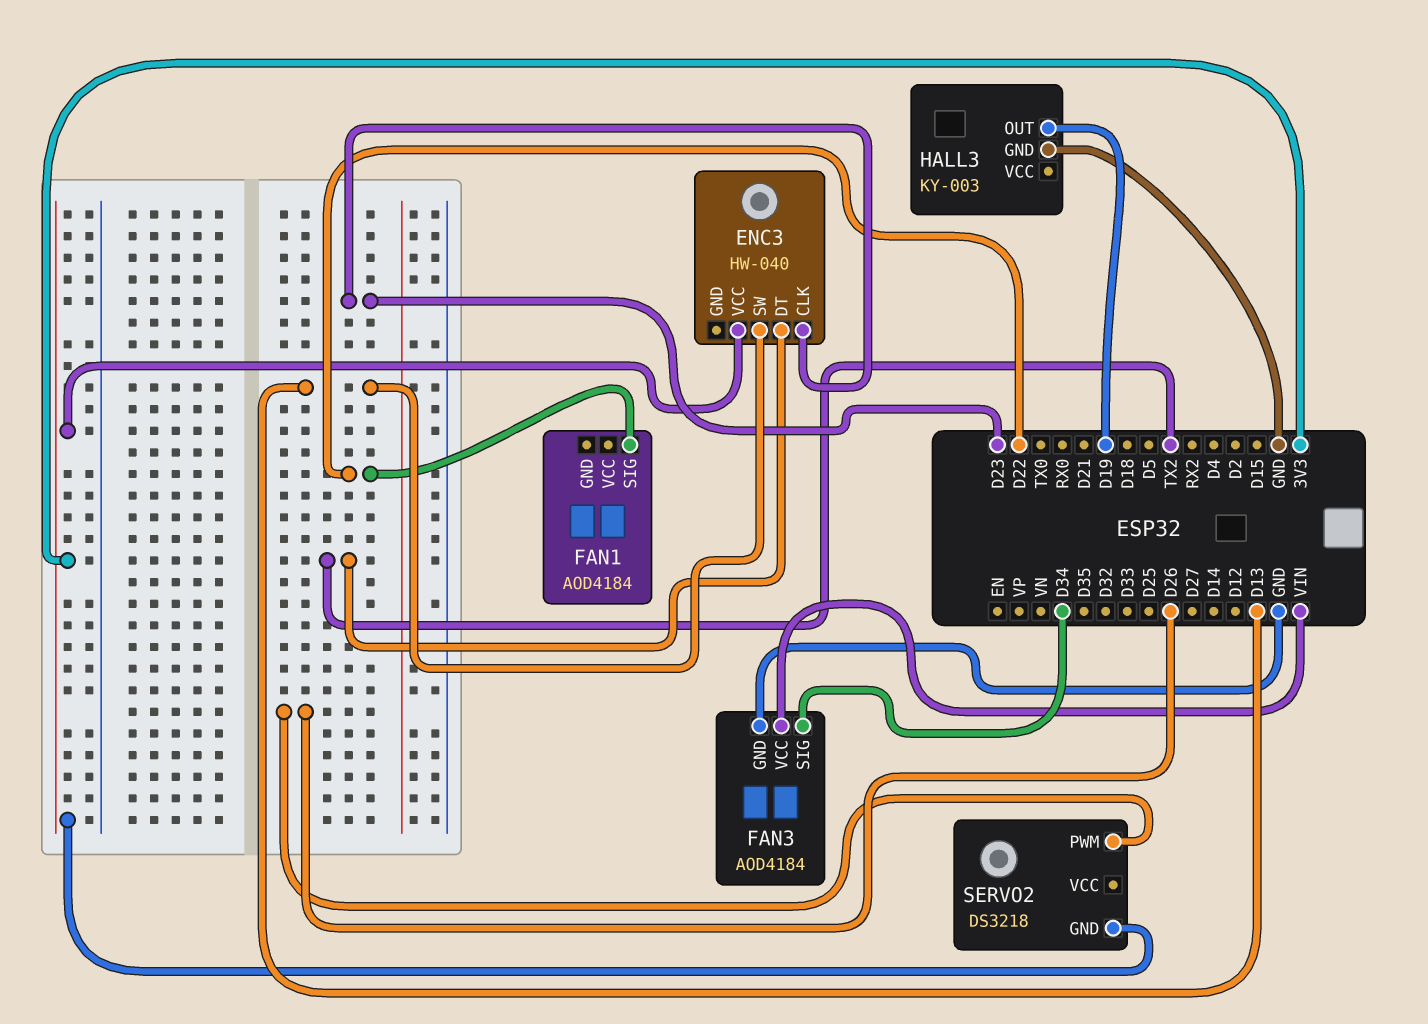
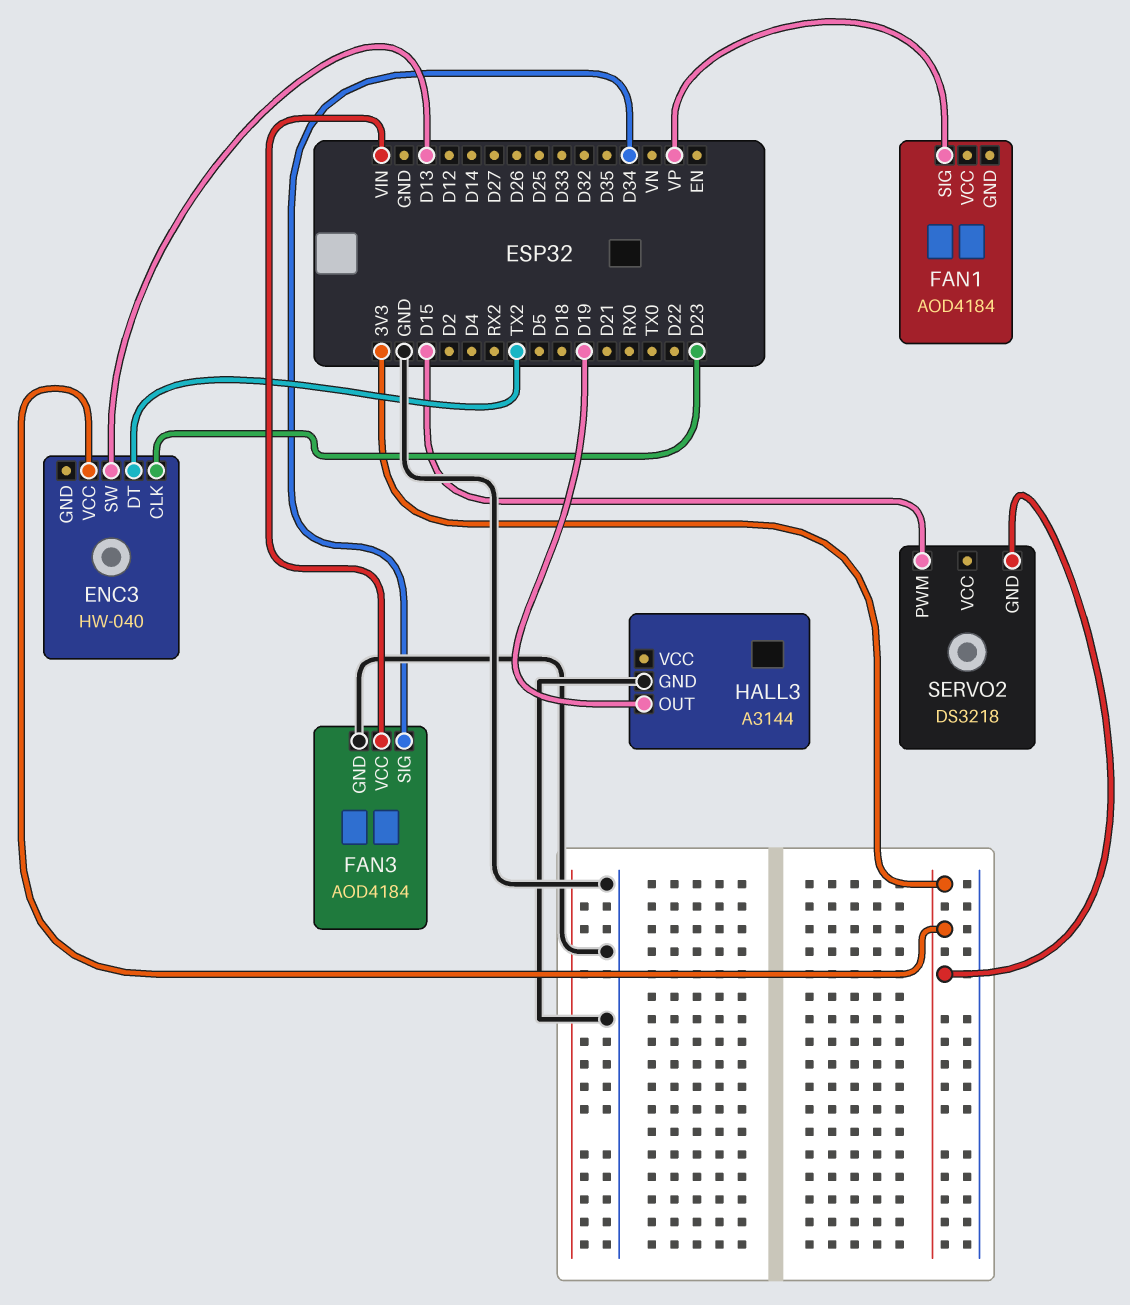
FAN1 pin SIG: D22 -> VP
HALL3: KY-003 -> A3144
SERVO2 pin PWM: D26 -> D15

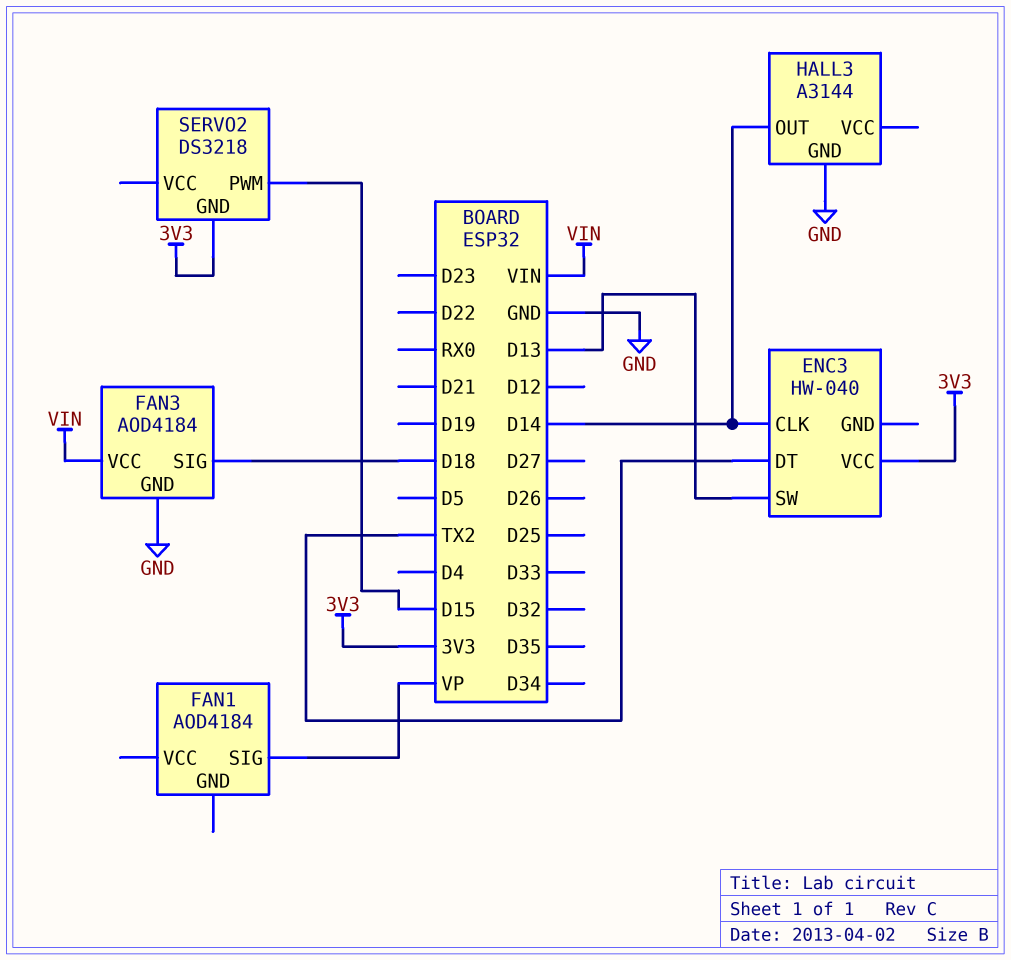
ENC3 pin CLK: D23 -> D14
FAN3 pin SIG: D34 -> D18
HALL3 pin OUT: D19 -> D14

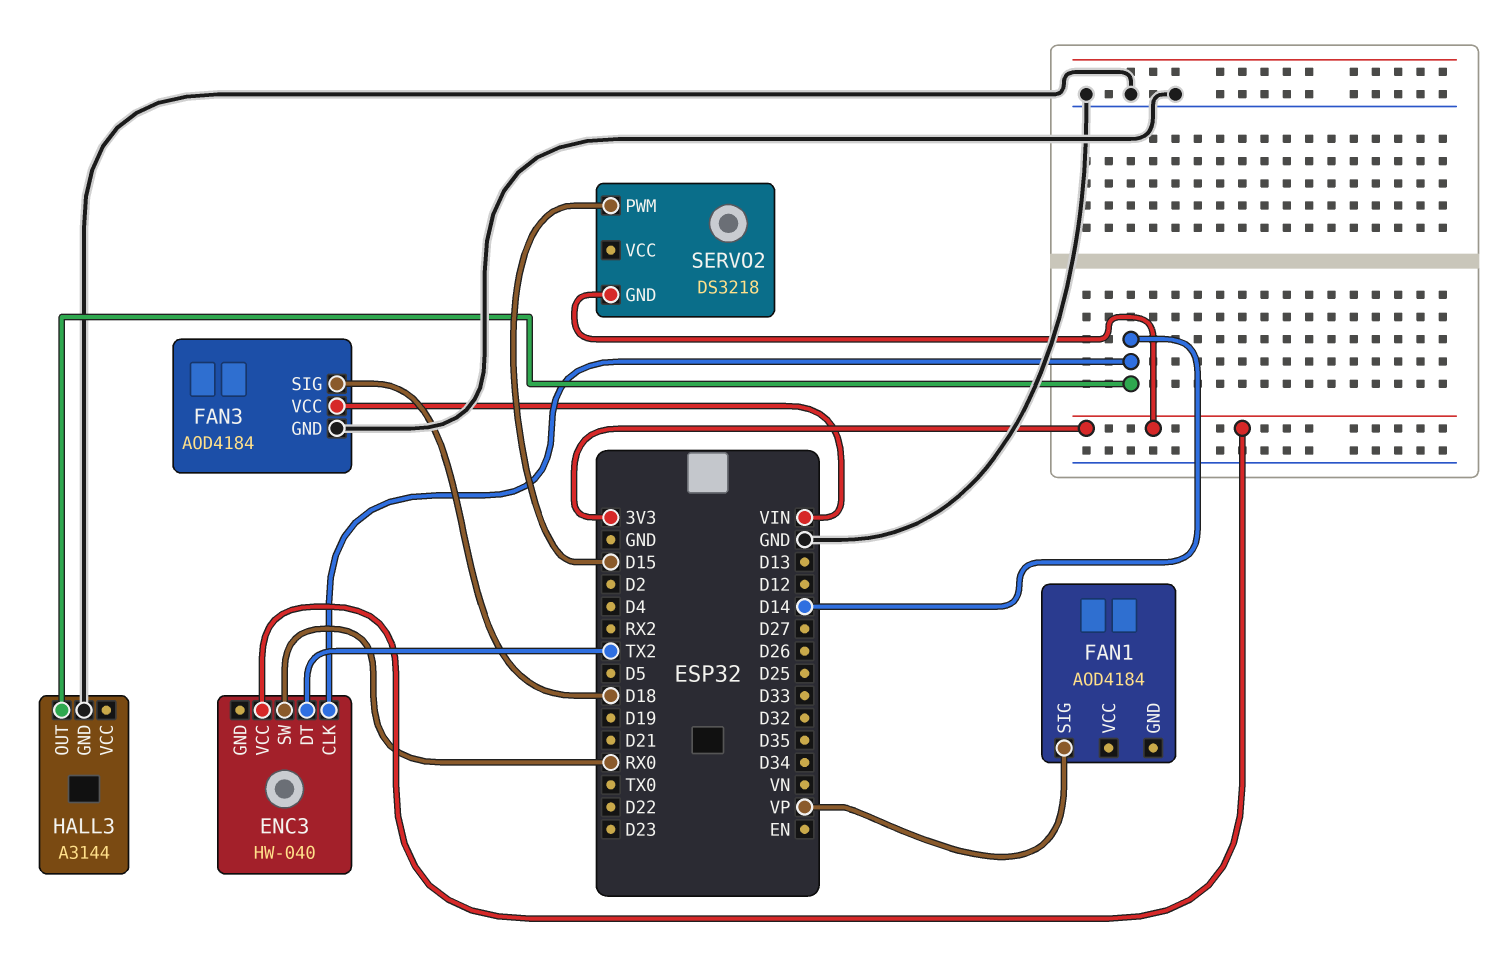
ENC3 pin SW: D13 -> RX0

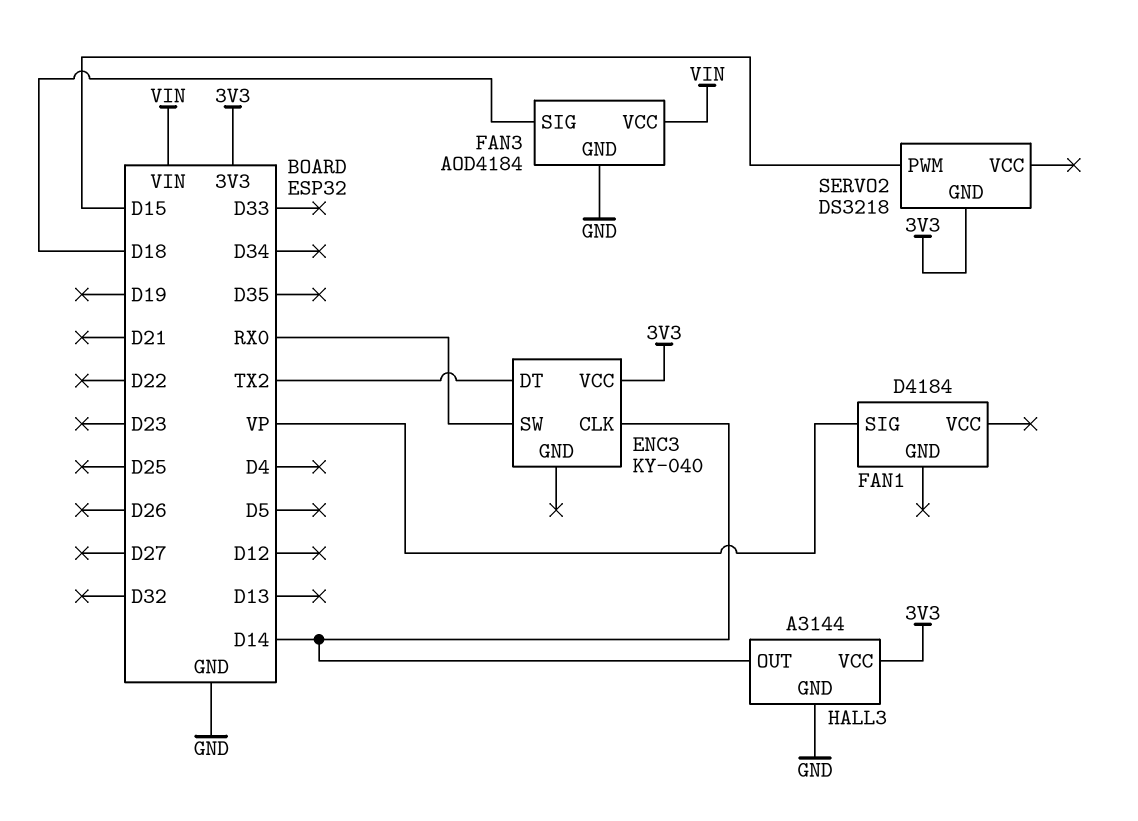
ENC3: HW-040 -> KY-040
FAN1: AOD4184 -> D4184
HALL3 pin VCC: none -> 3V3

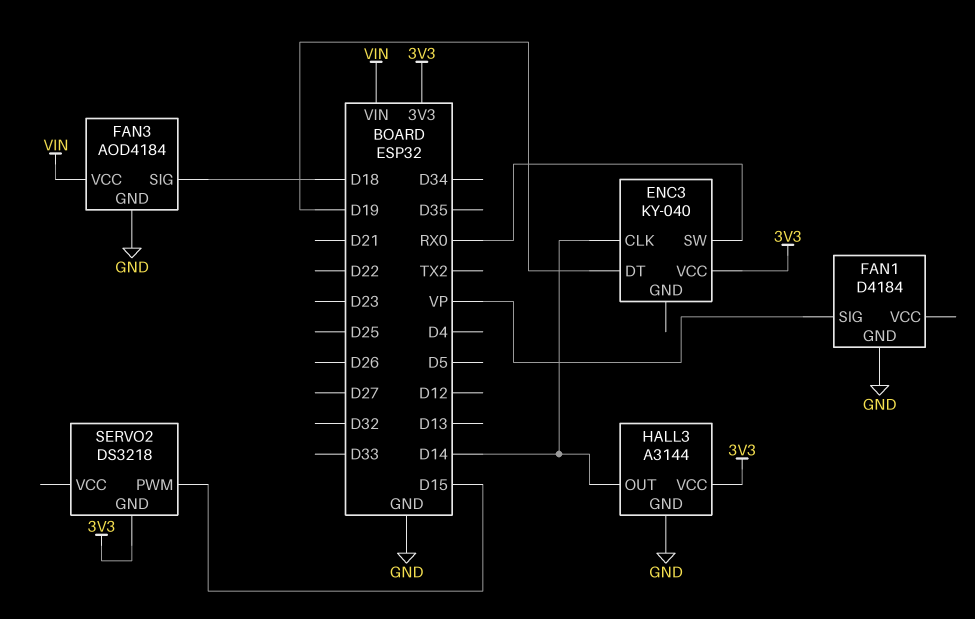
ENC3 pin DT: TX2 -> D19
FAN1 pin GND: none -> GND

